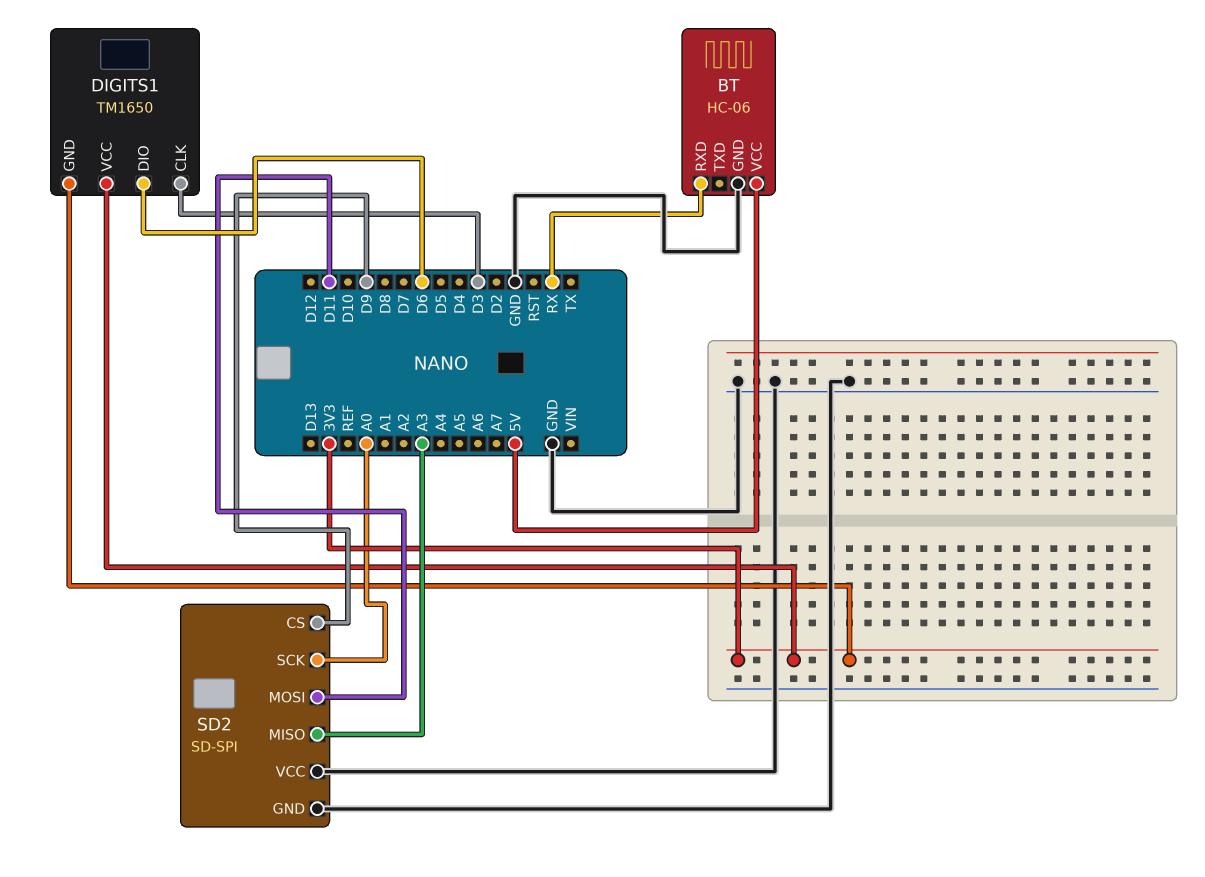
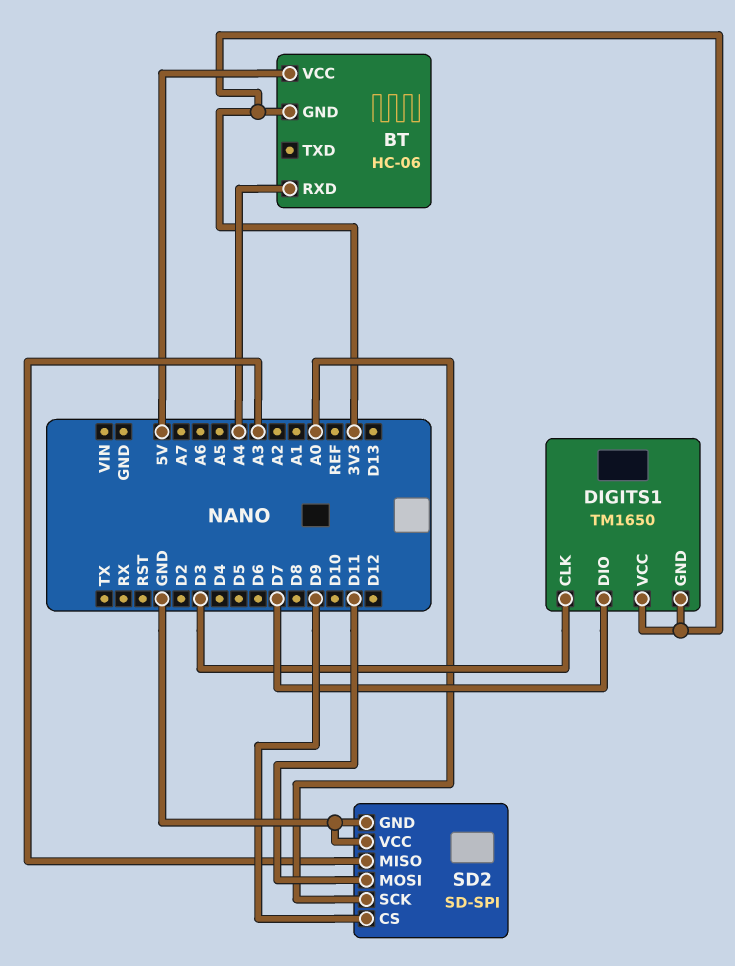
BT pin GND: GND -> 3V3
BT pin RXD: RX -> A4
DIGITS1 pin DIO: D6 -> D7

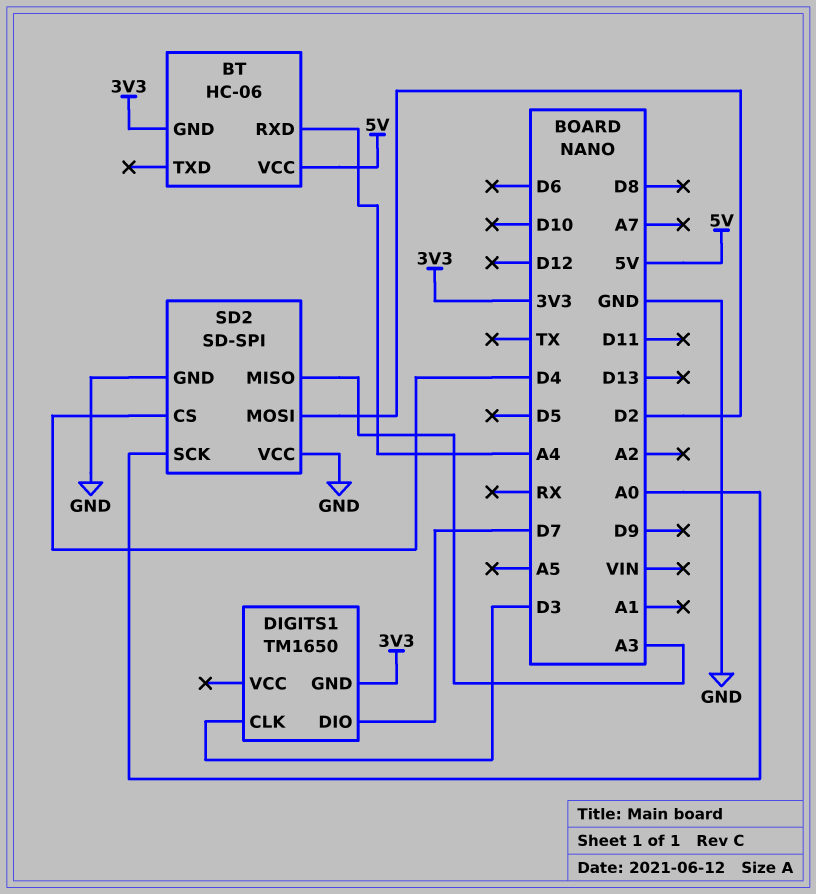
DIGITS1 pin VCC: 3V3 -> none
SD2 pin CS: D9 -> D4
SD2 pin MOSI: D11 -> D2

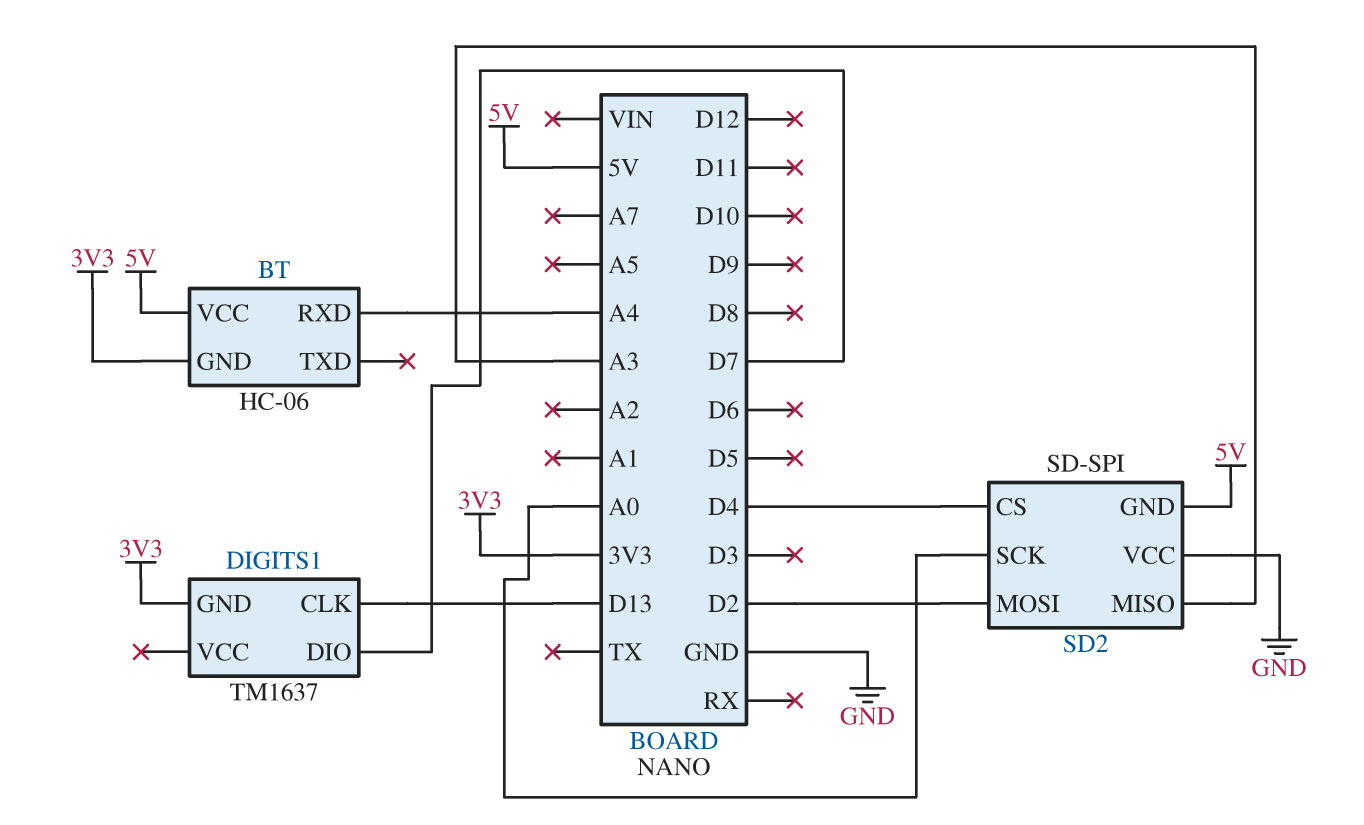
DIGITS1: TM1650 -> TM1637
DIGITS1 pin CLK: D3 -> D13
SD2 pin GND: GND -> 5V

